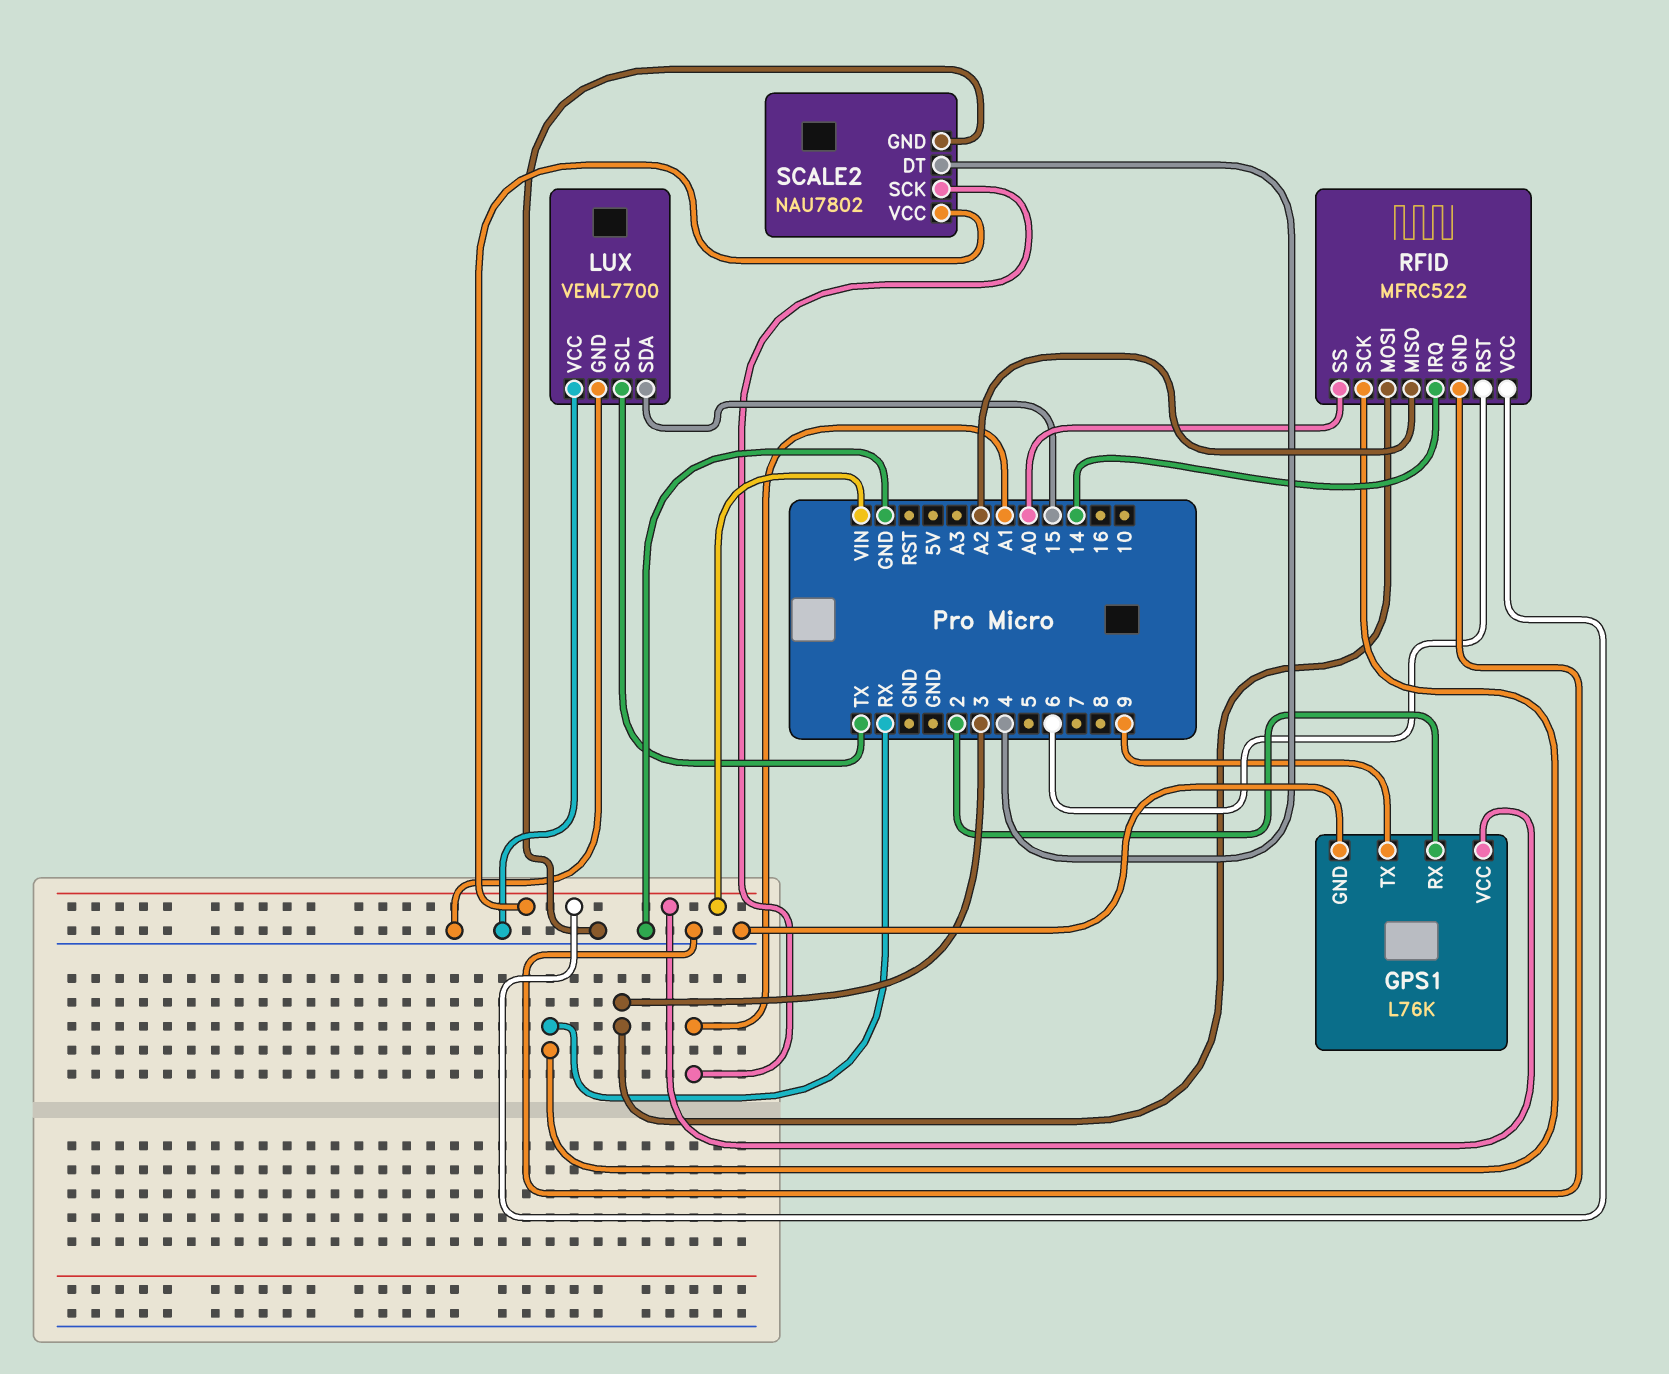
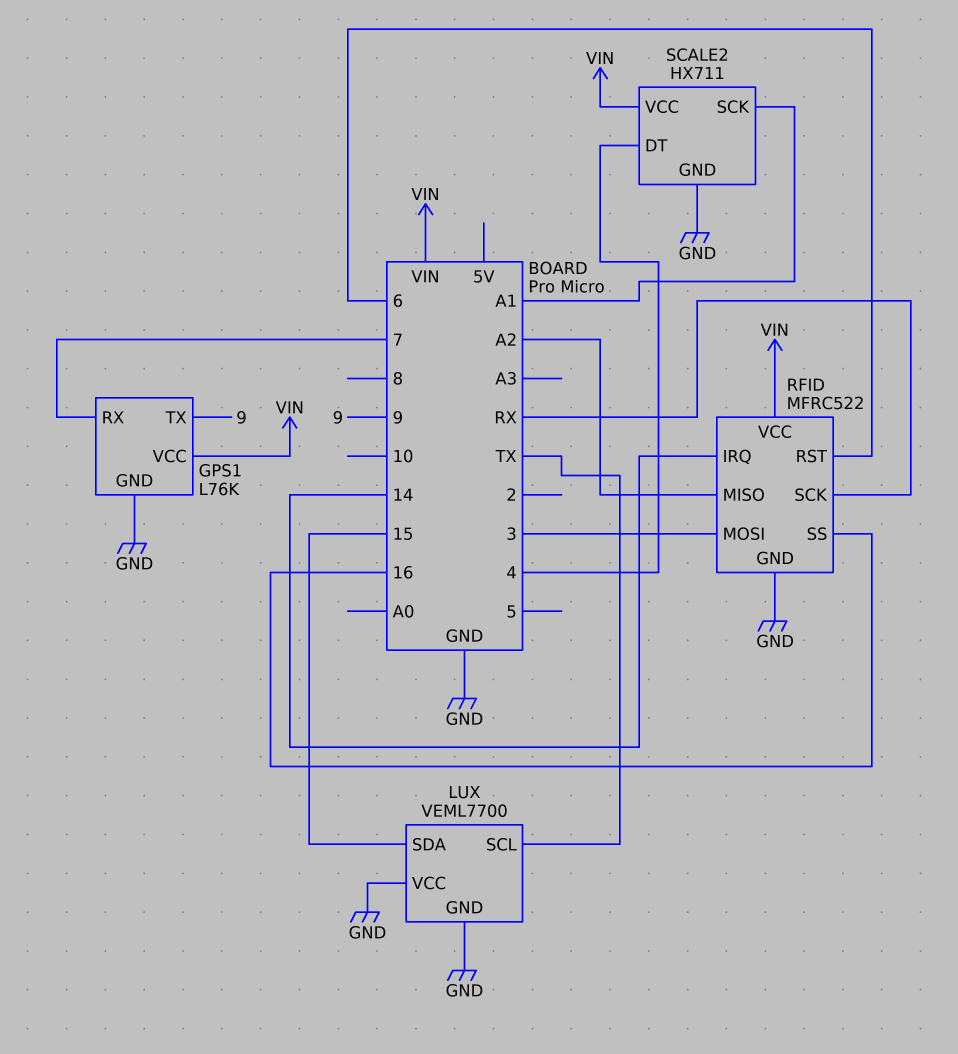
GPS1 pin RX: 2 -> 7
RFID pin SS: A0 -> 16
SCALE2: NAU7802 -> HX711

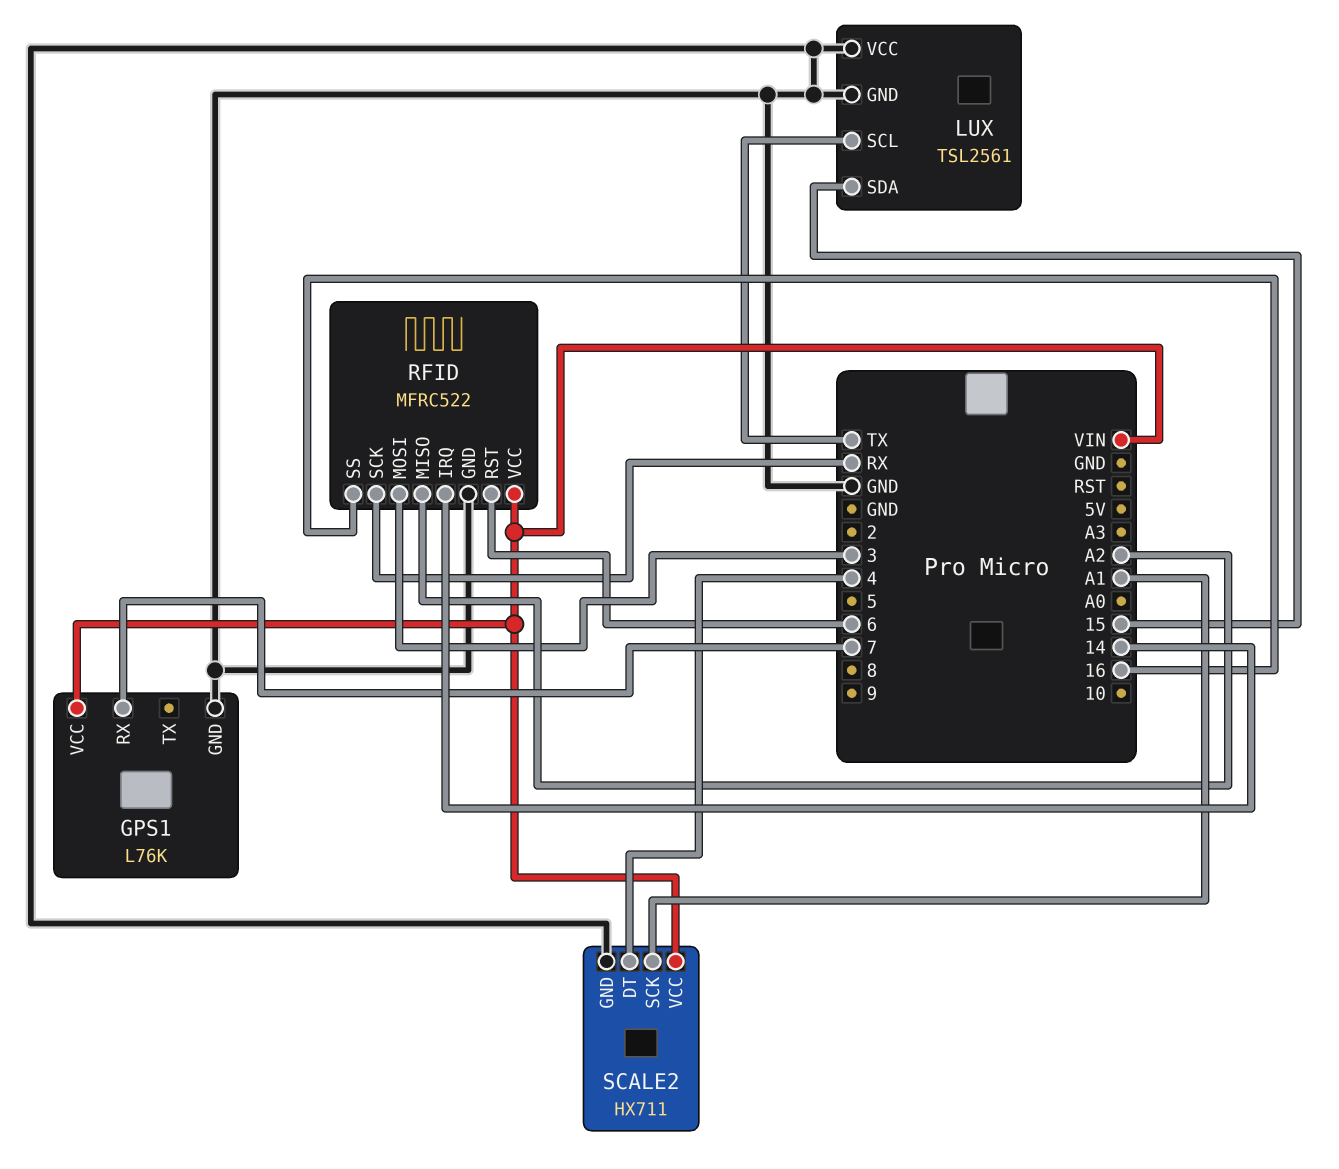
GPS1 pin TX: 9 -> none
LUX: VEML7700 -> TSL2561

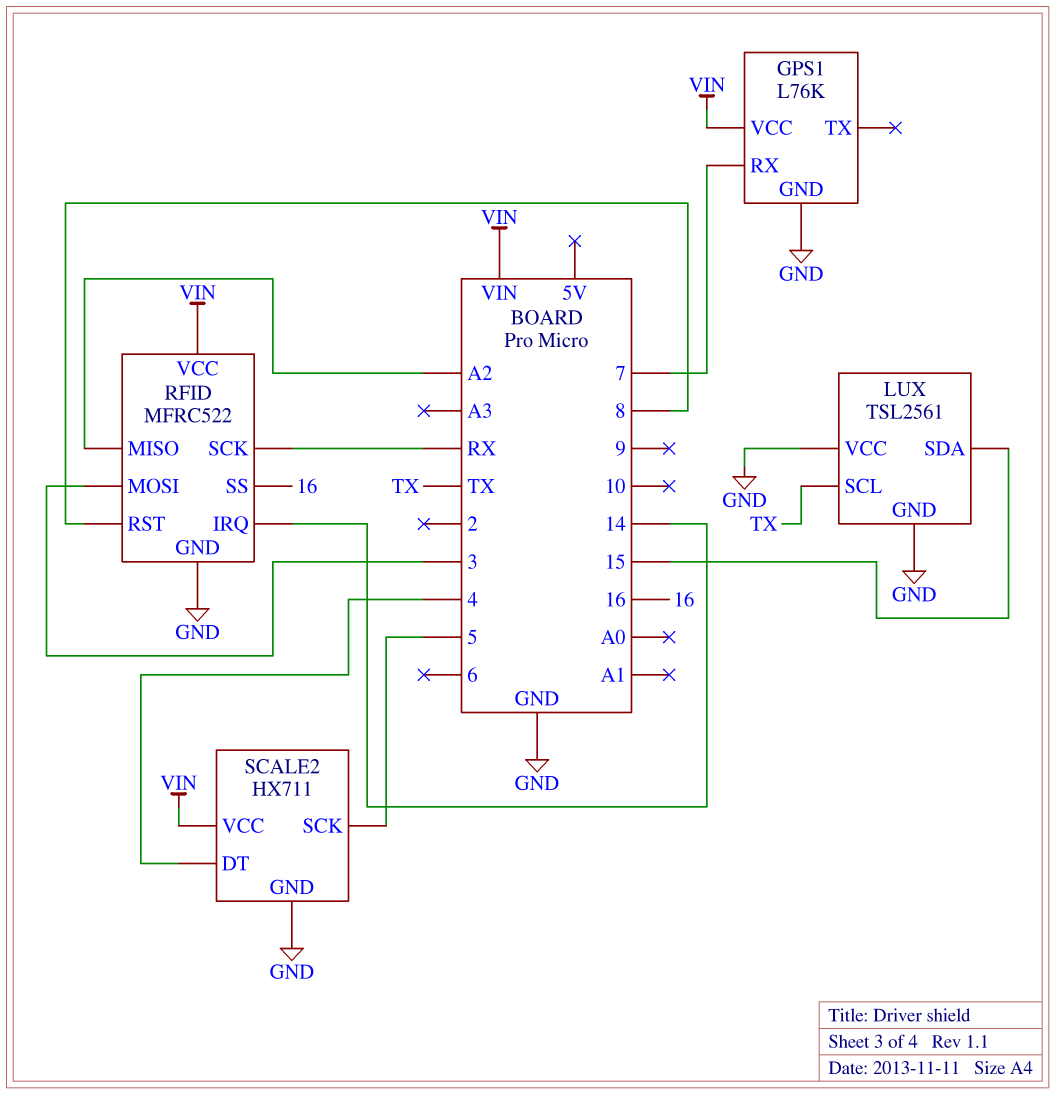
RFID pin RST: 6 -> 8
SCALE2 pin SCK: A1 -> 5

